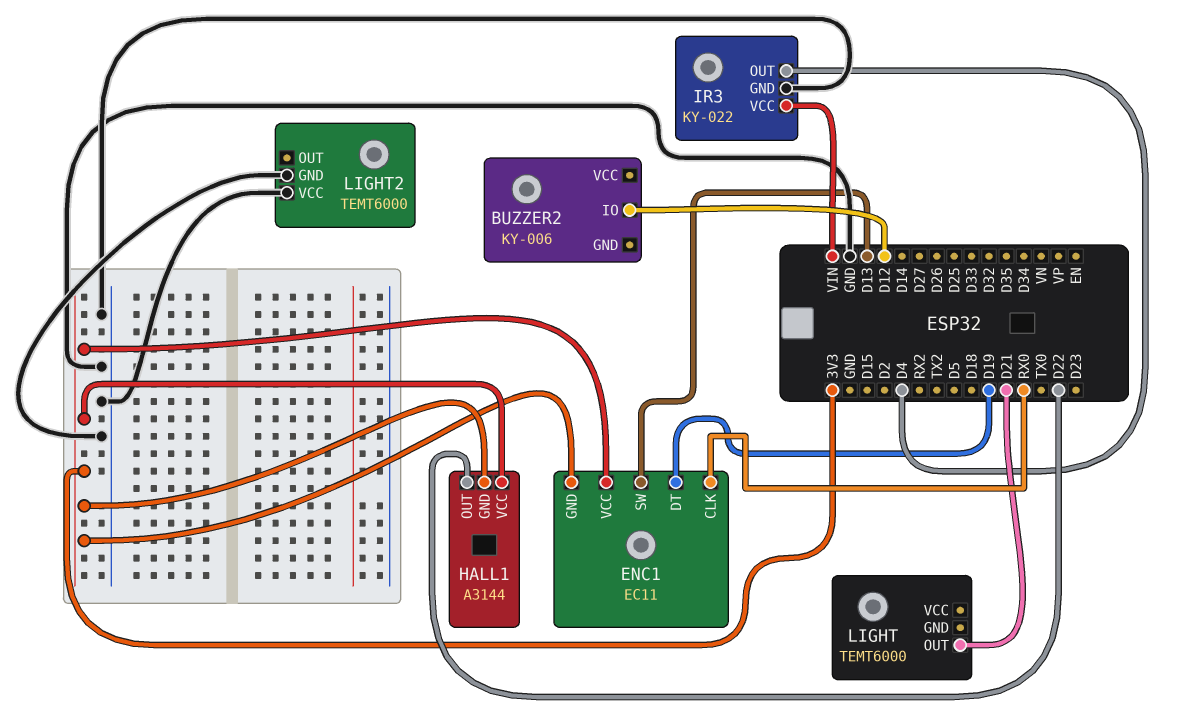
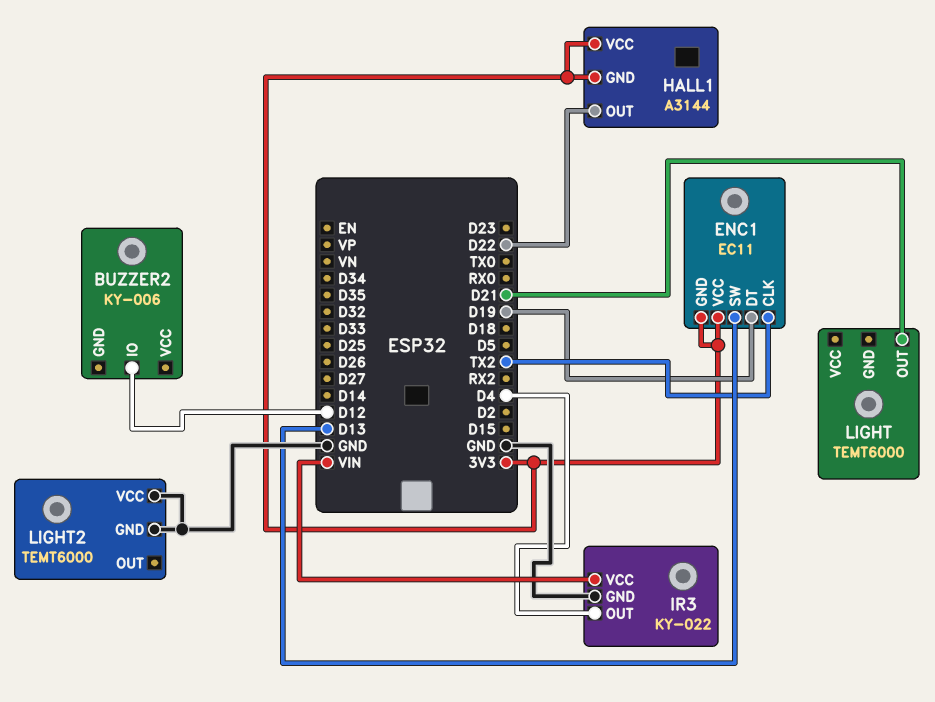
ENC1 pin CLK: RX0 -> TX2

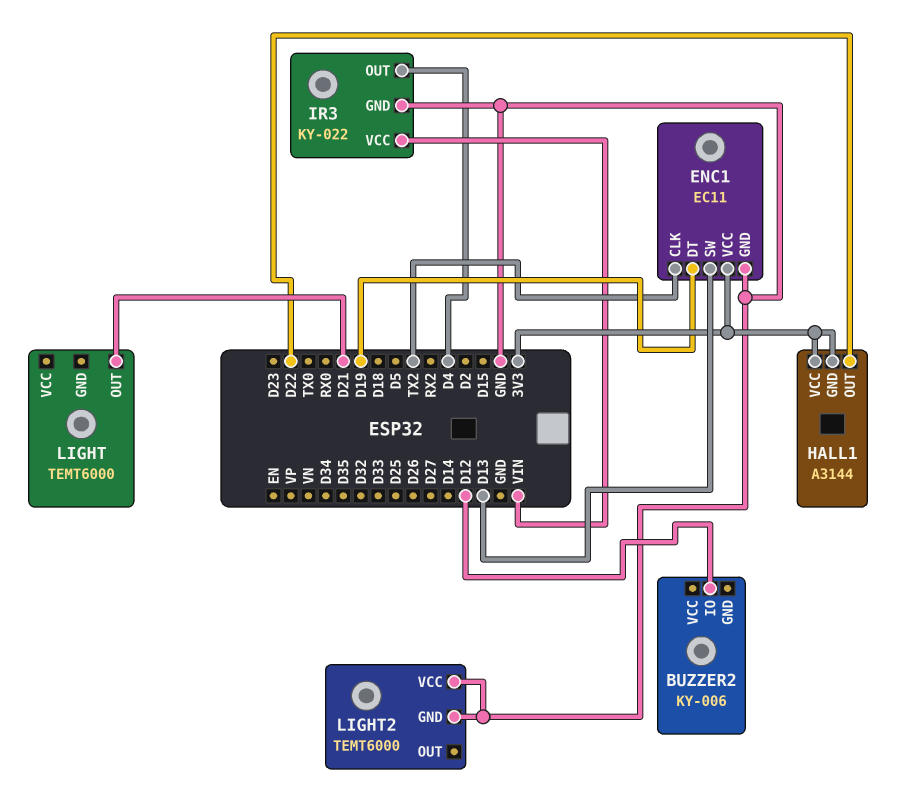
ENC1 pin GND: 3V3 -> GND

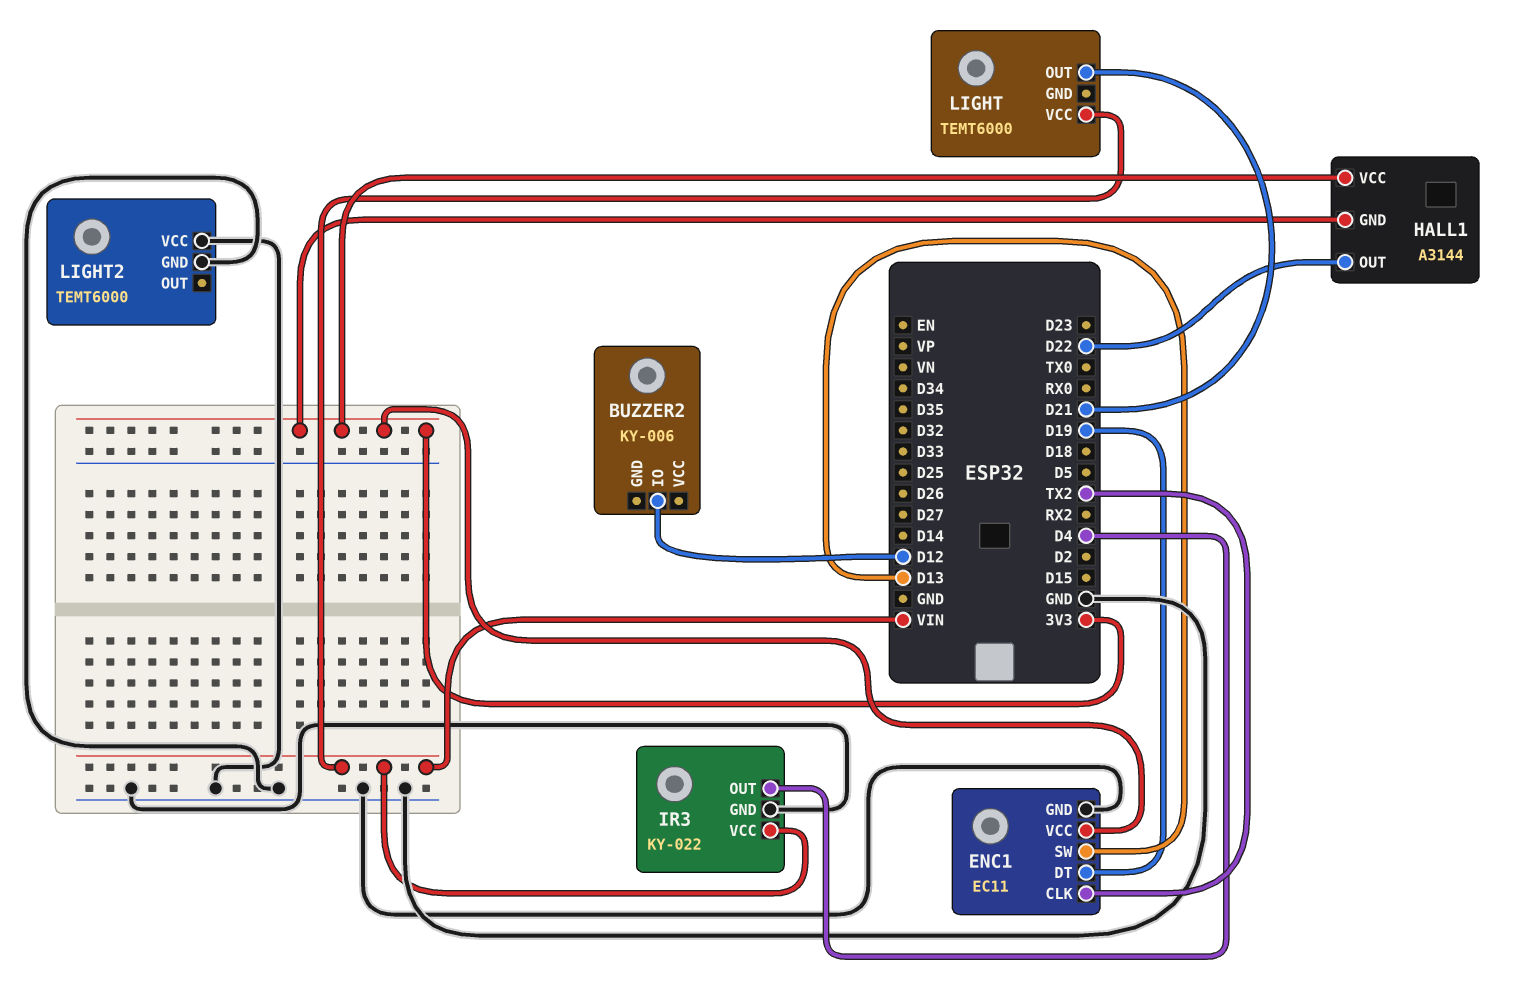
LIGHT pin VCC: none -> VIN

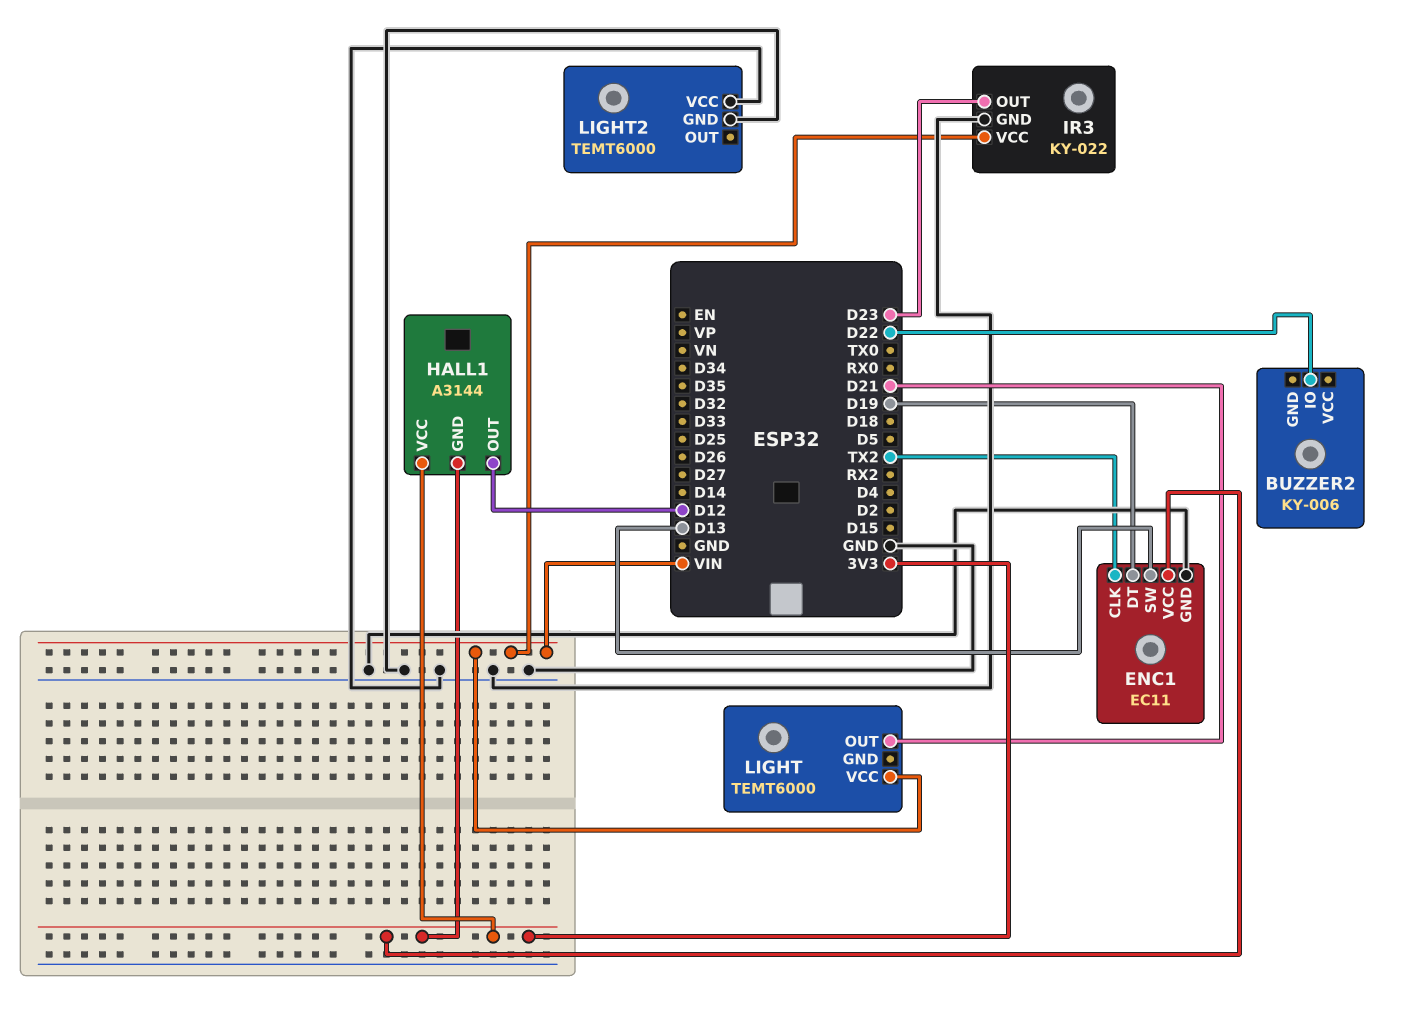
BUZZER2 pin IO: D12 -> D22
HALL1 pin OUT: D22 -> D12
IR3 pin OUT: D4 -> D23

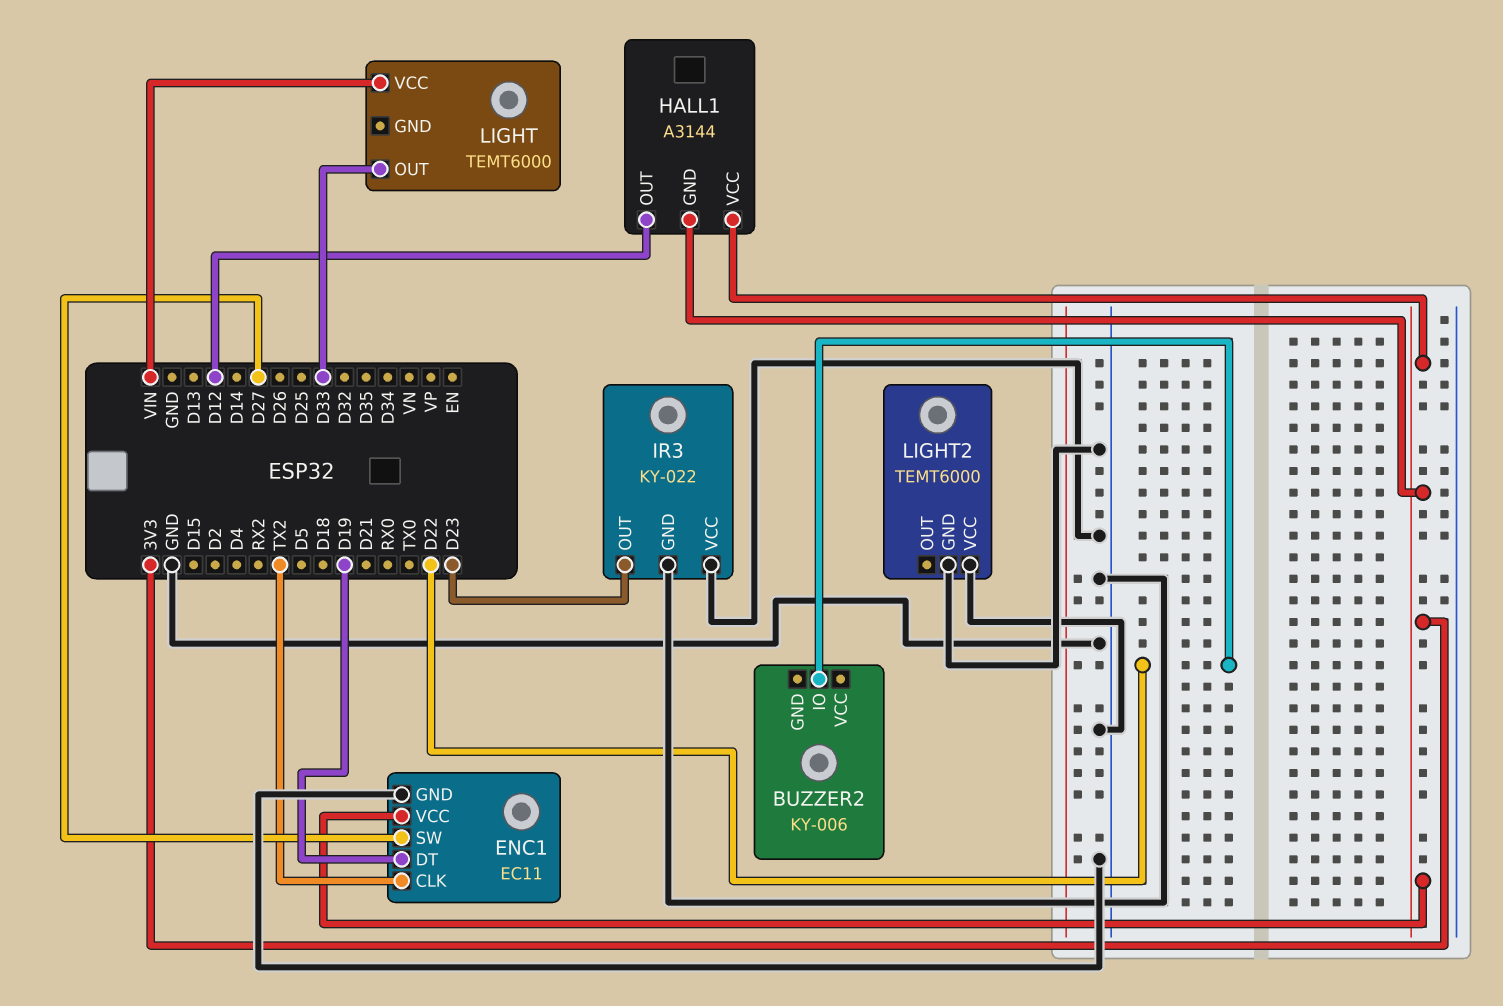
ENC1 pin SW: D13 -> D27
IR3 pin VCC: VIN -> GND
LIGHT pin OUT: D21 -> D33

